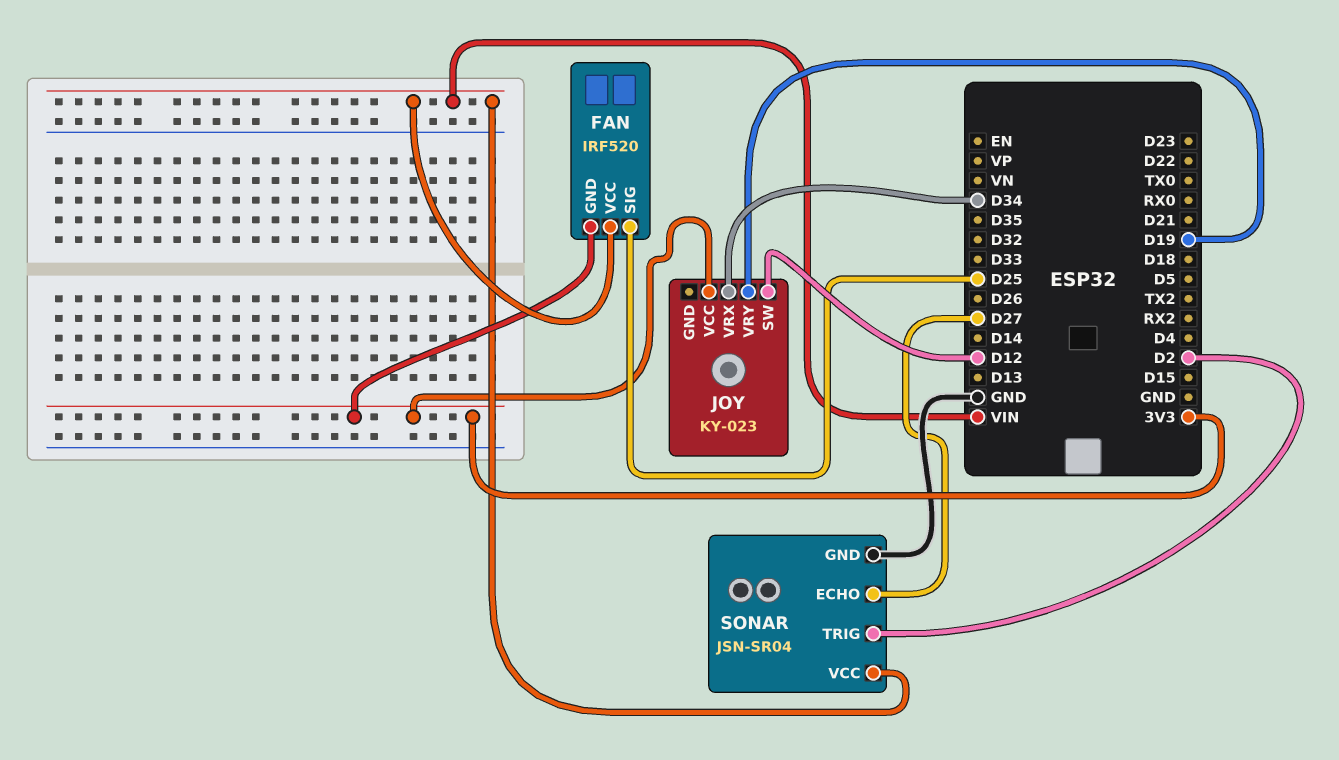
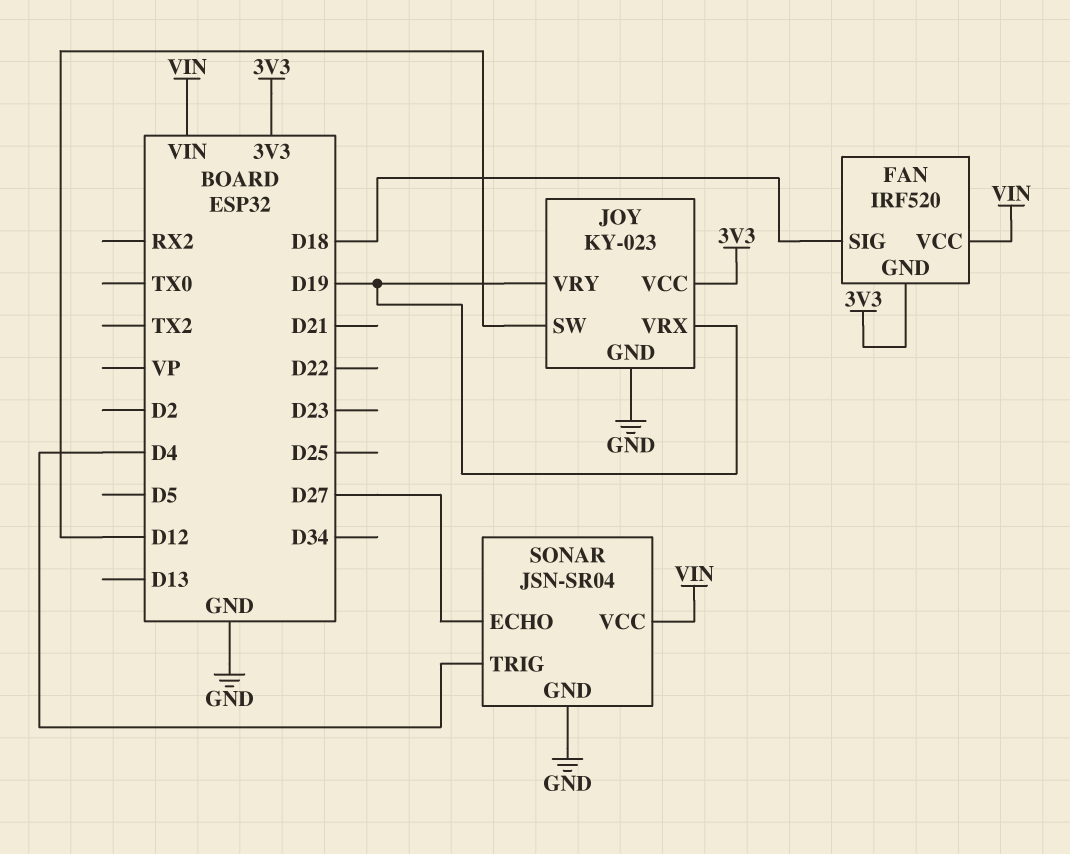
FAN pin SIG: D25 -> D18
JOY pin GND: none -> GND
JOY pin VRX: D34 -> D19
SONAR pin TRIG: D2 -> D4

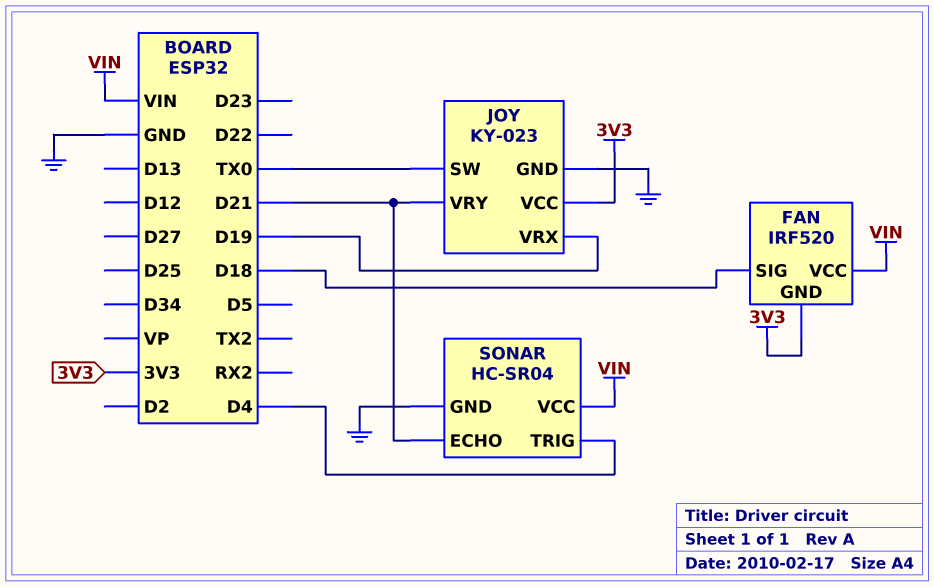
JOY pin SW: D12 -> TX0
JOY pin VRY: D19 -> D21
SONAR: JSN-SR04 -> HC-SR04
SONAR pin ECHO: D27 -> D21

